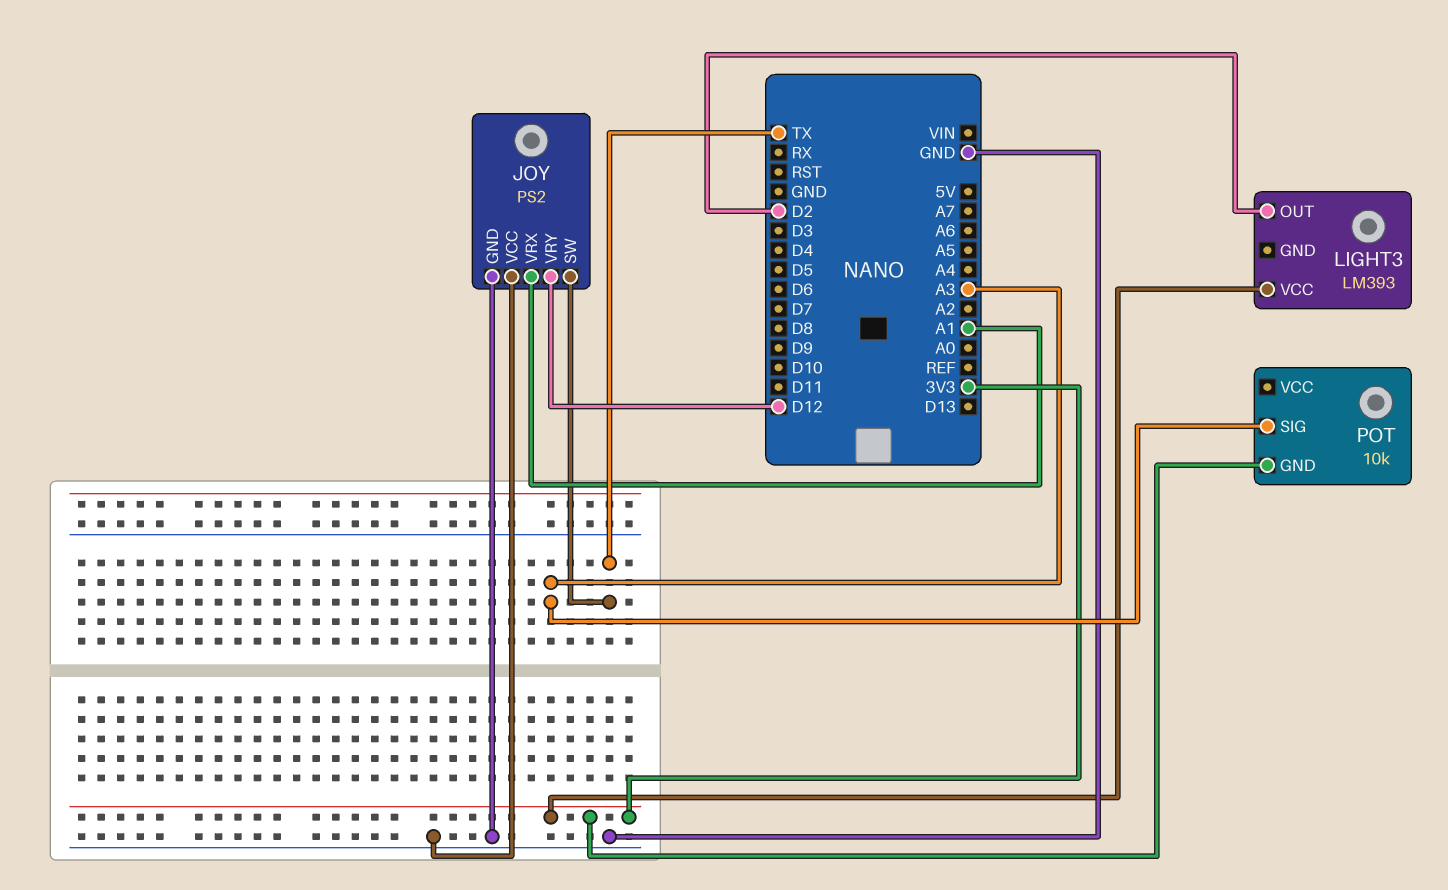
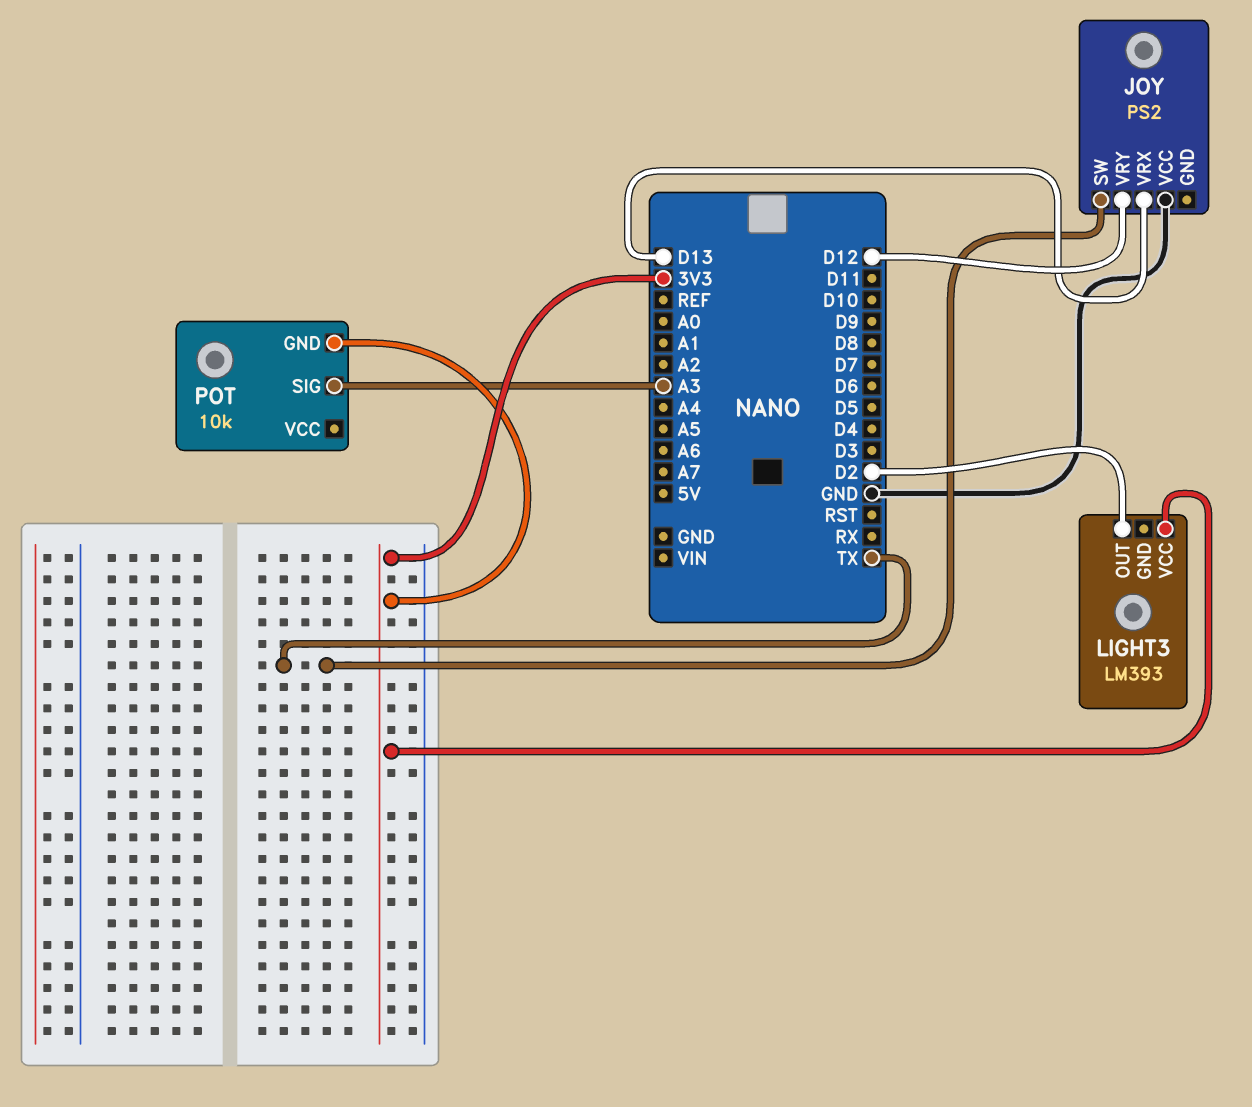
JOY pin GND: GND -> none
JOY pin VRX: A1 -> D13

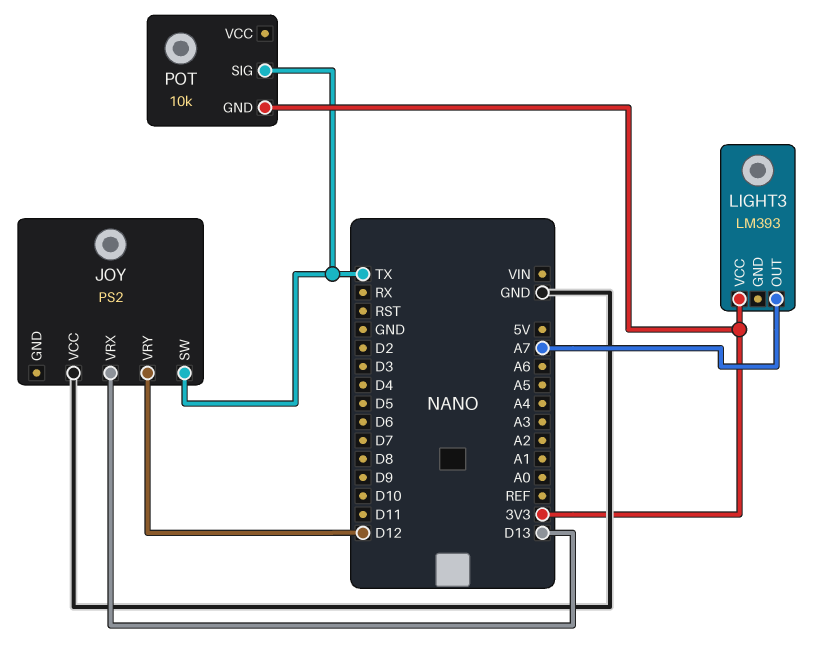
LIGHT3 pin OUT: D2 -> A7
POT pin SIG: A3 -> TX

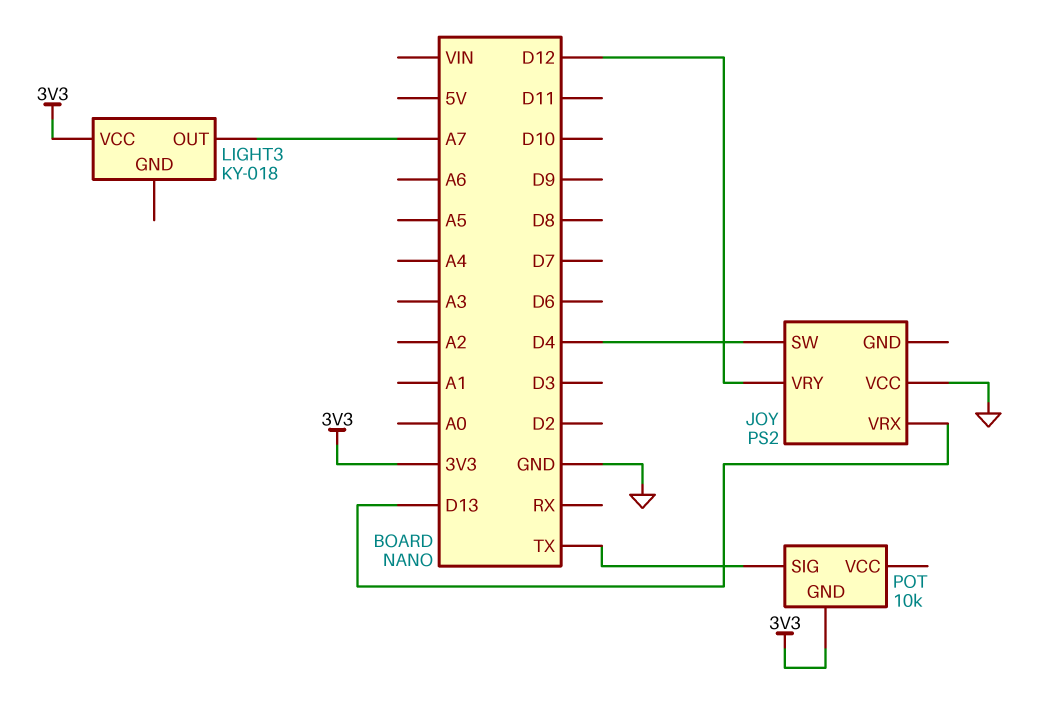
JOY pin SW: TX -> D4
LIGHT3: LM393 -> KY-018

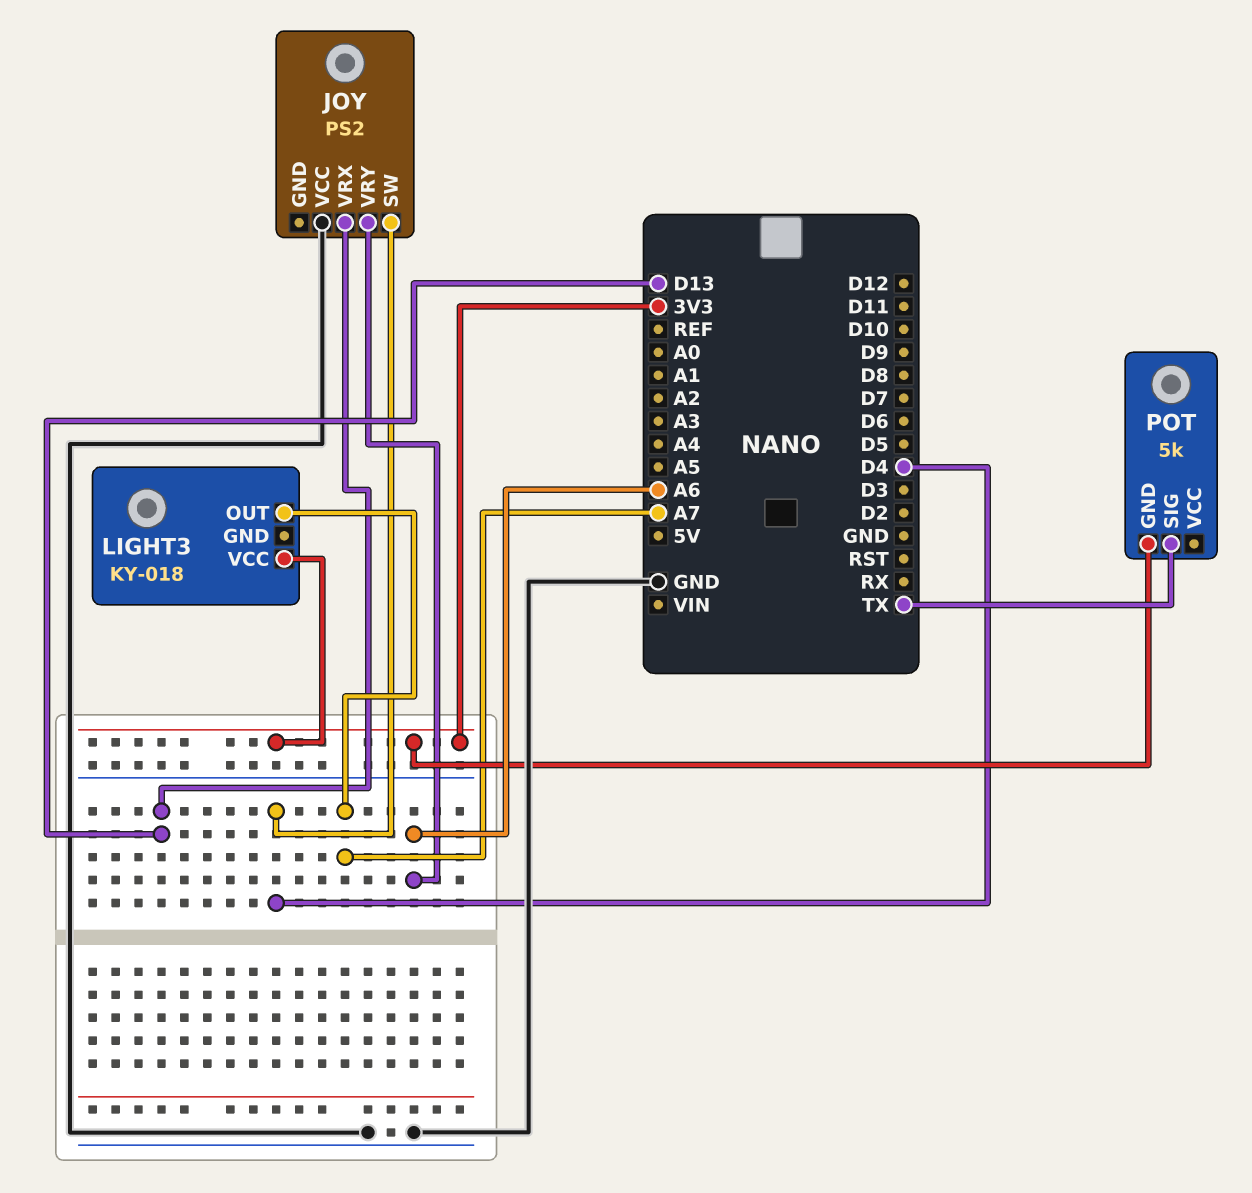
JOY pin VRY: D12 -> A6
POT: 10k -> 5k

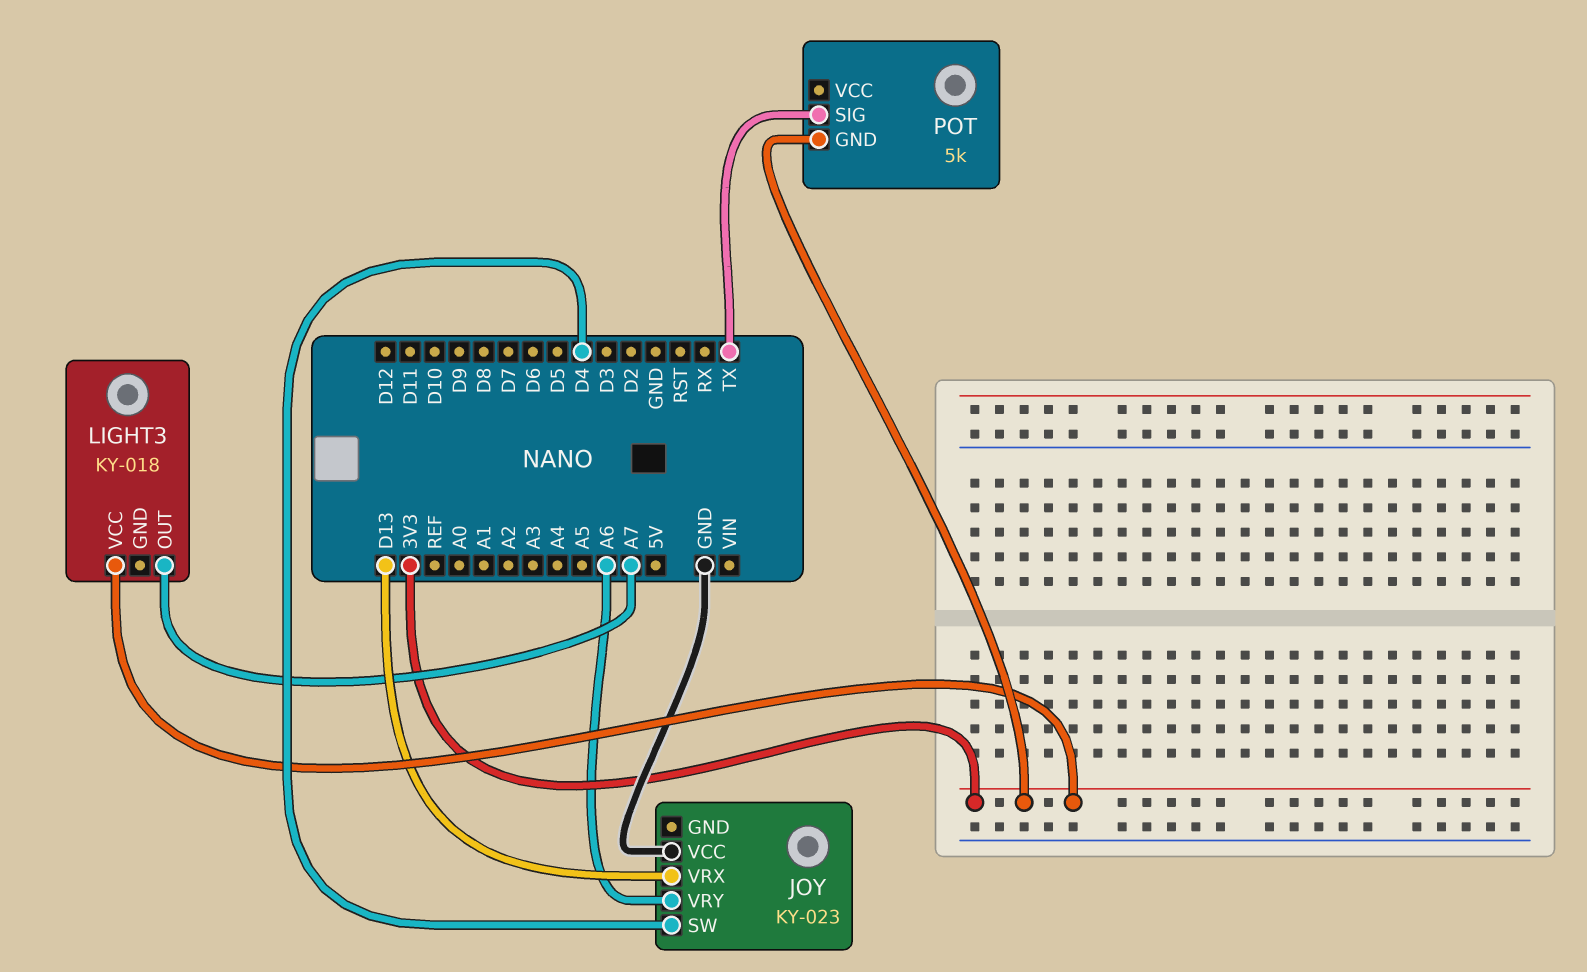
JOY: PS2 -> KY-023

